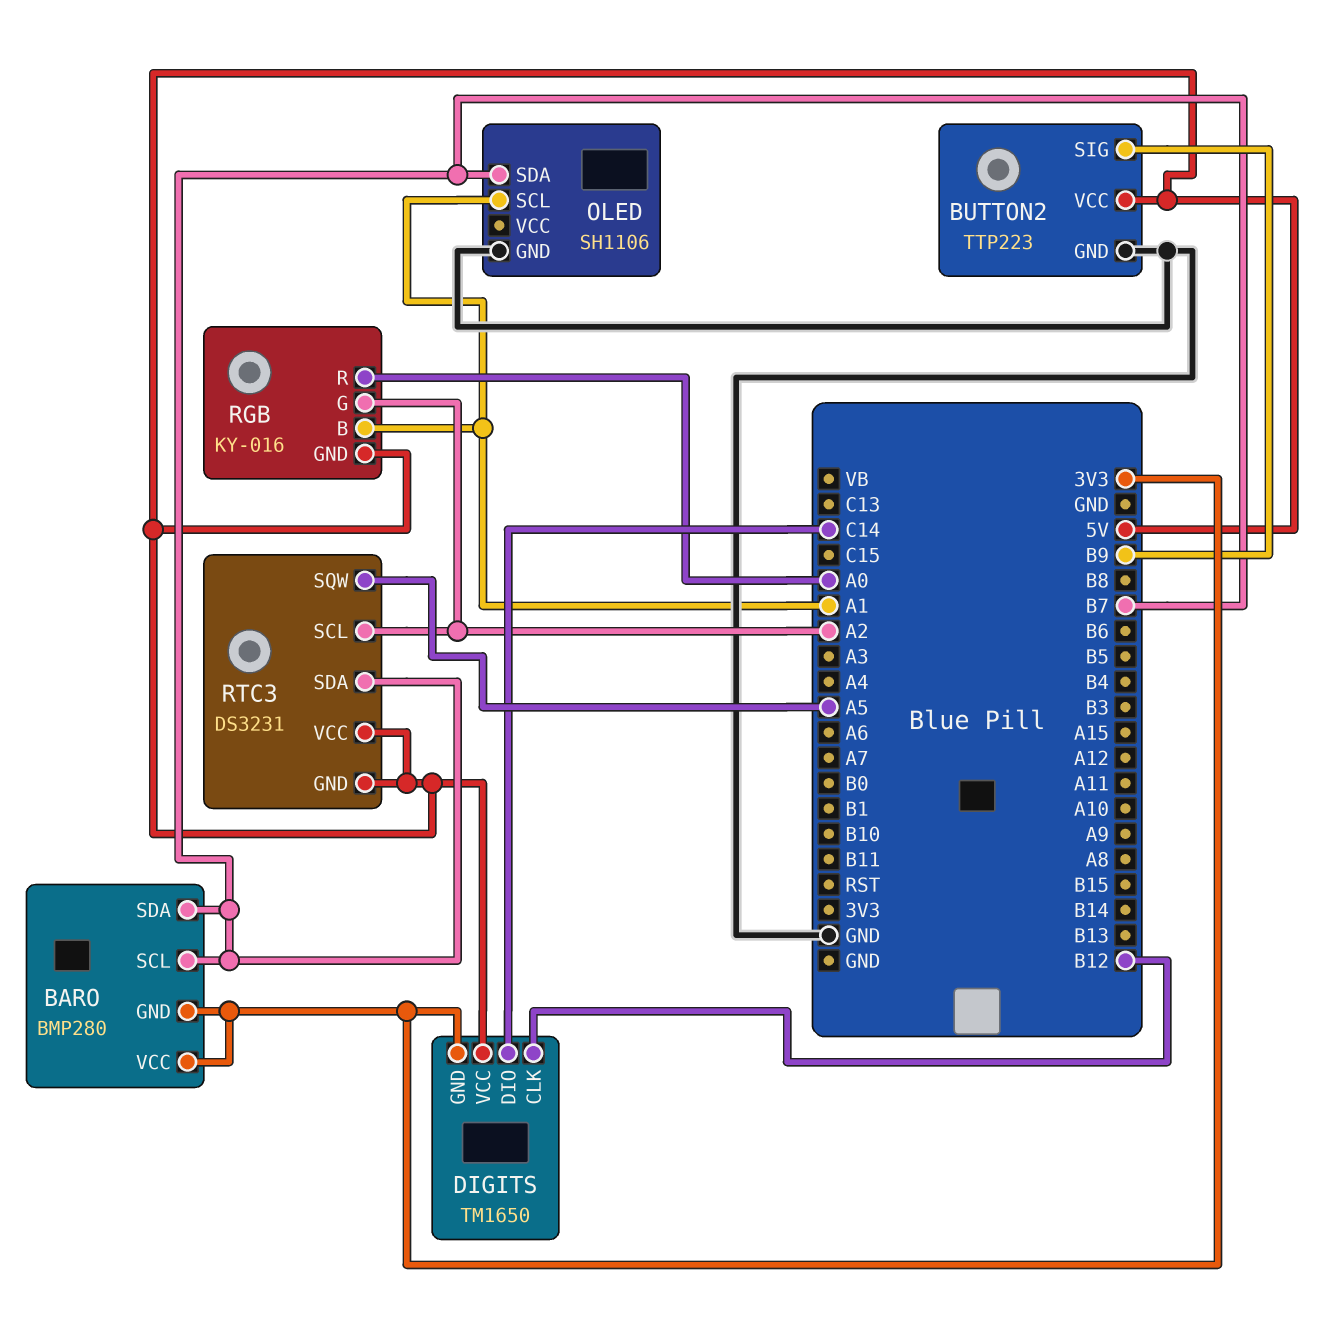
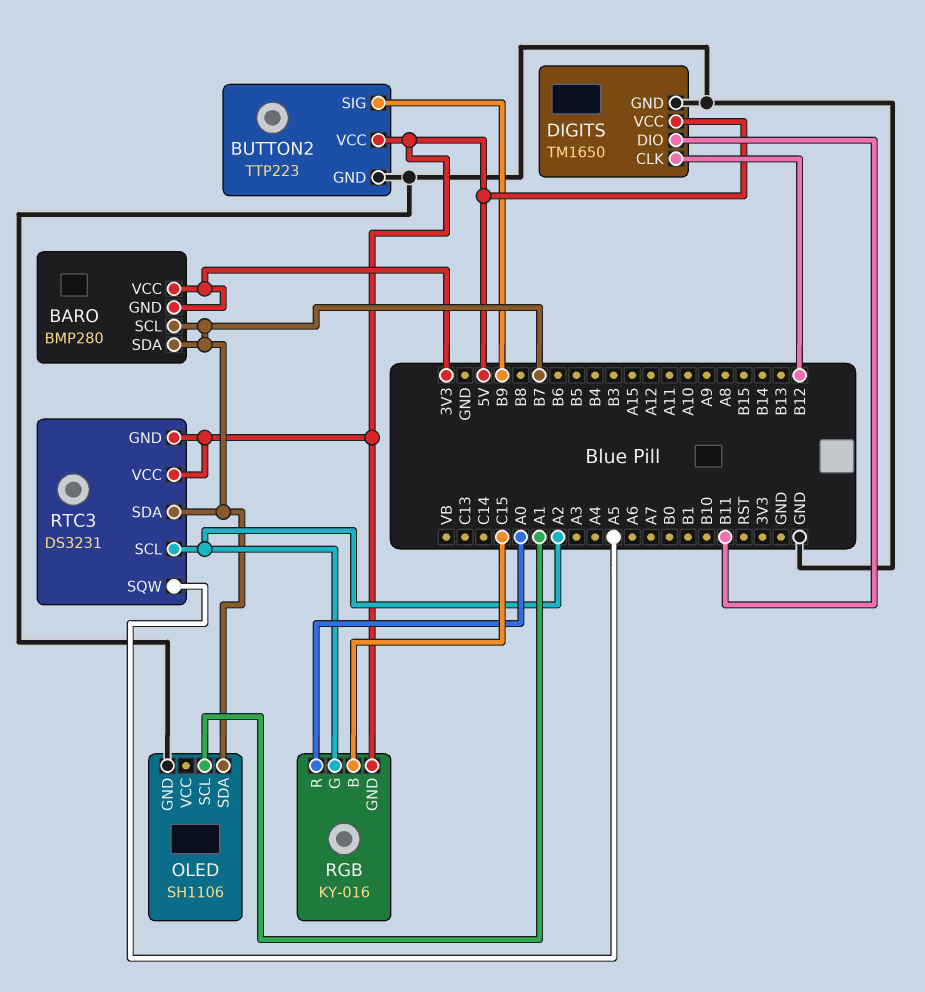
DIGITS pin DIO: C14 -> B11
DIGITS pin GND: 3V3 -> GND
RGB pin B: A1 -> C15

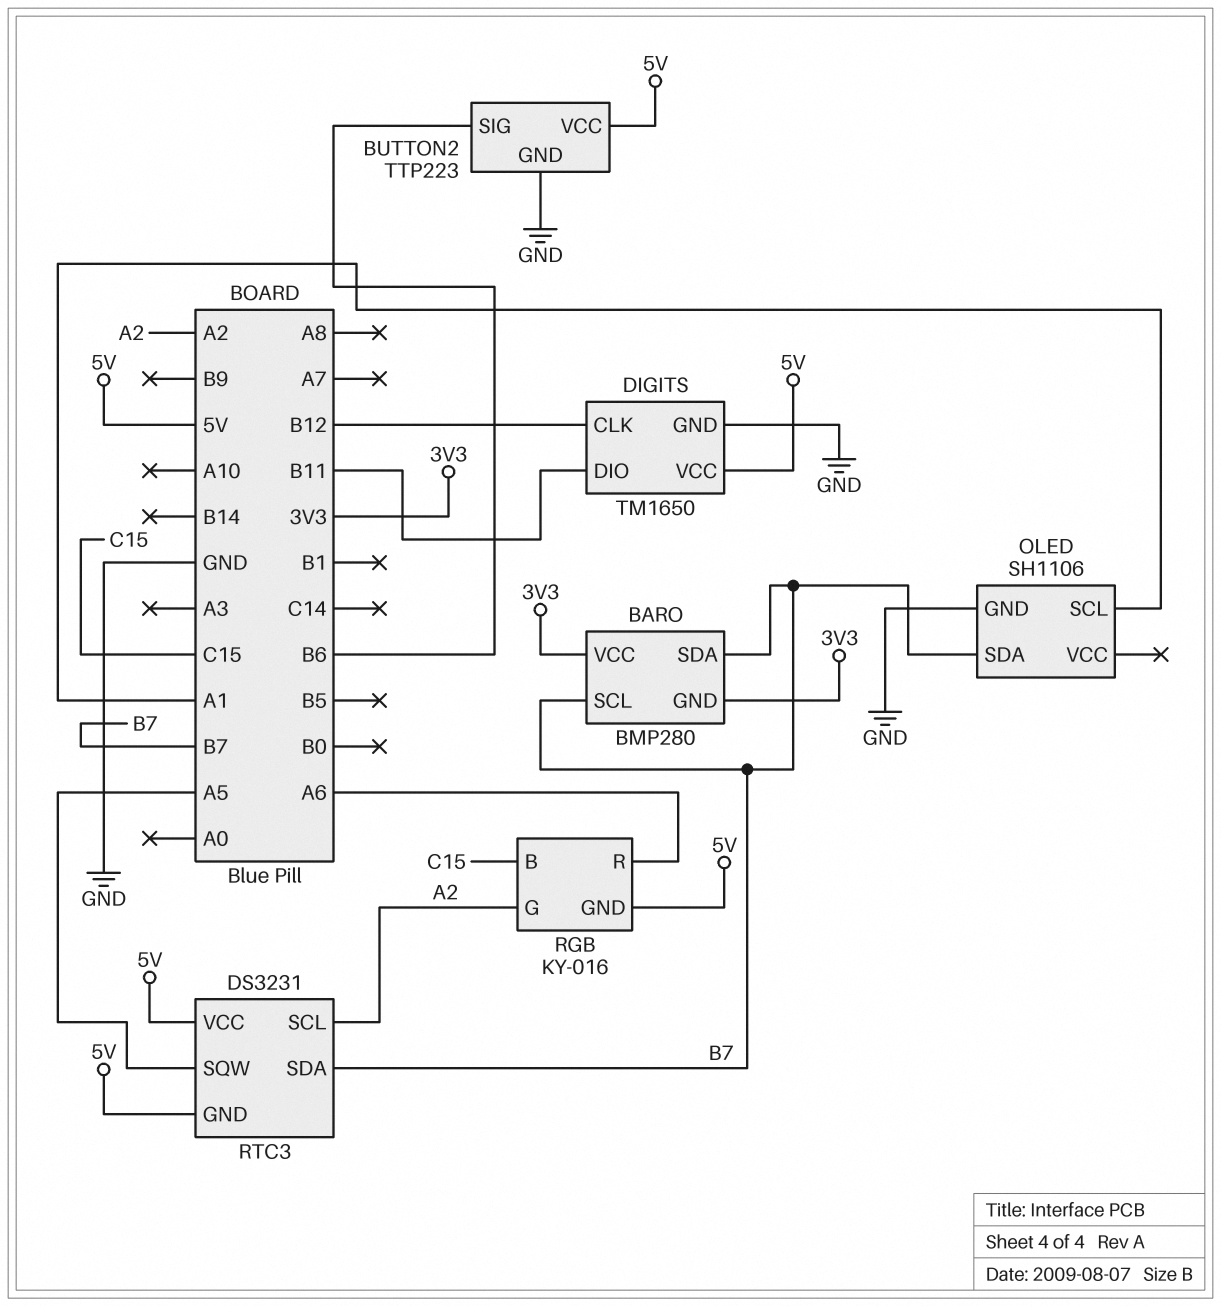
BUTTON2 pin SIG: B9 -> B6
RGB pin R: A0 -> A6

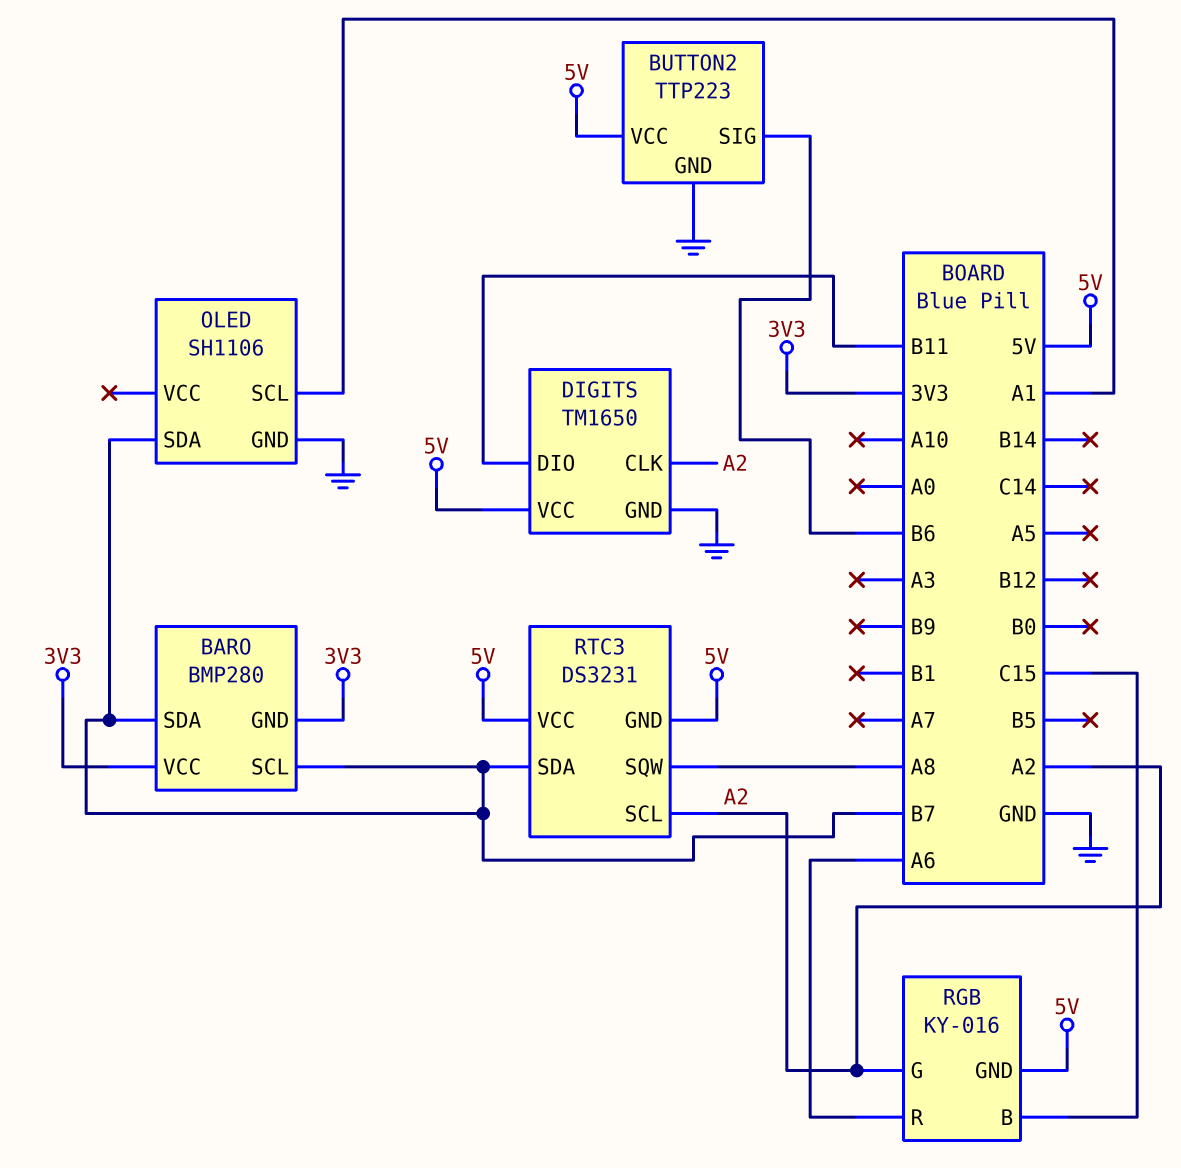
DIGITS pin CLK: B12 -> A2
RTC3 pin SQW: A5 -> A8

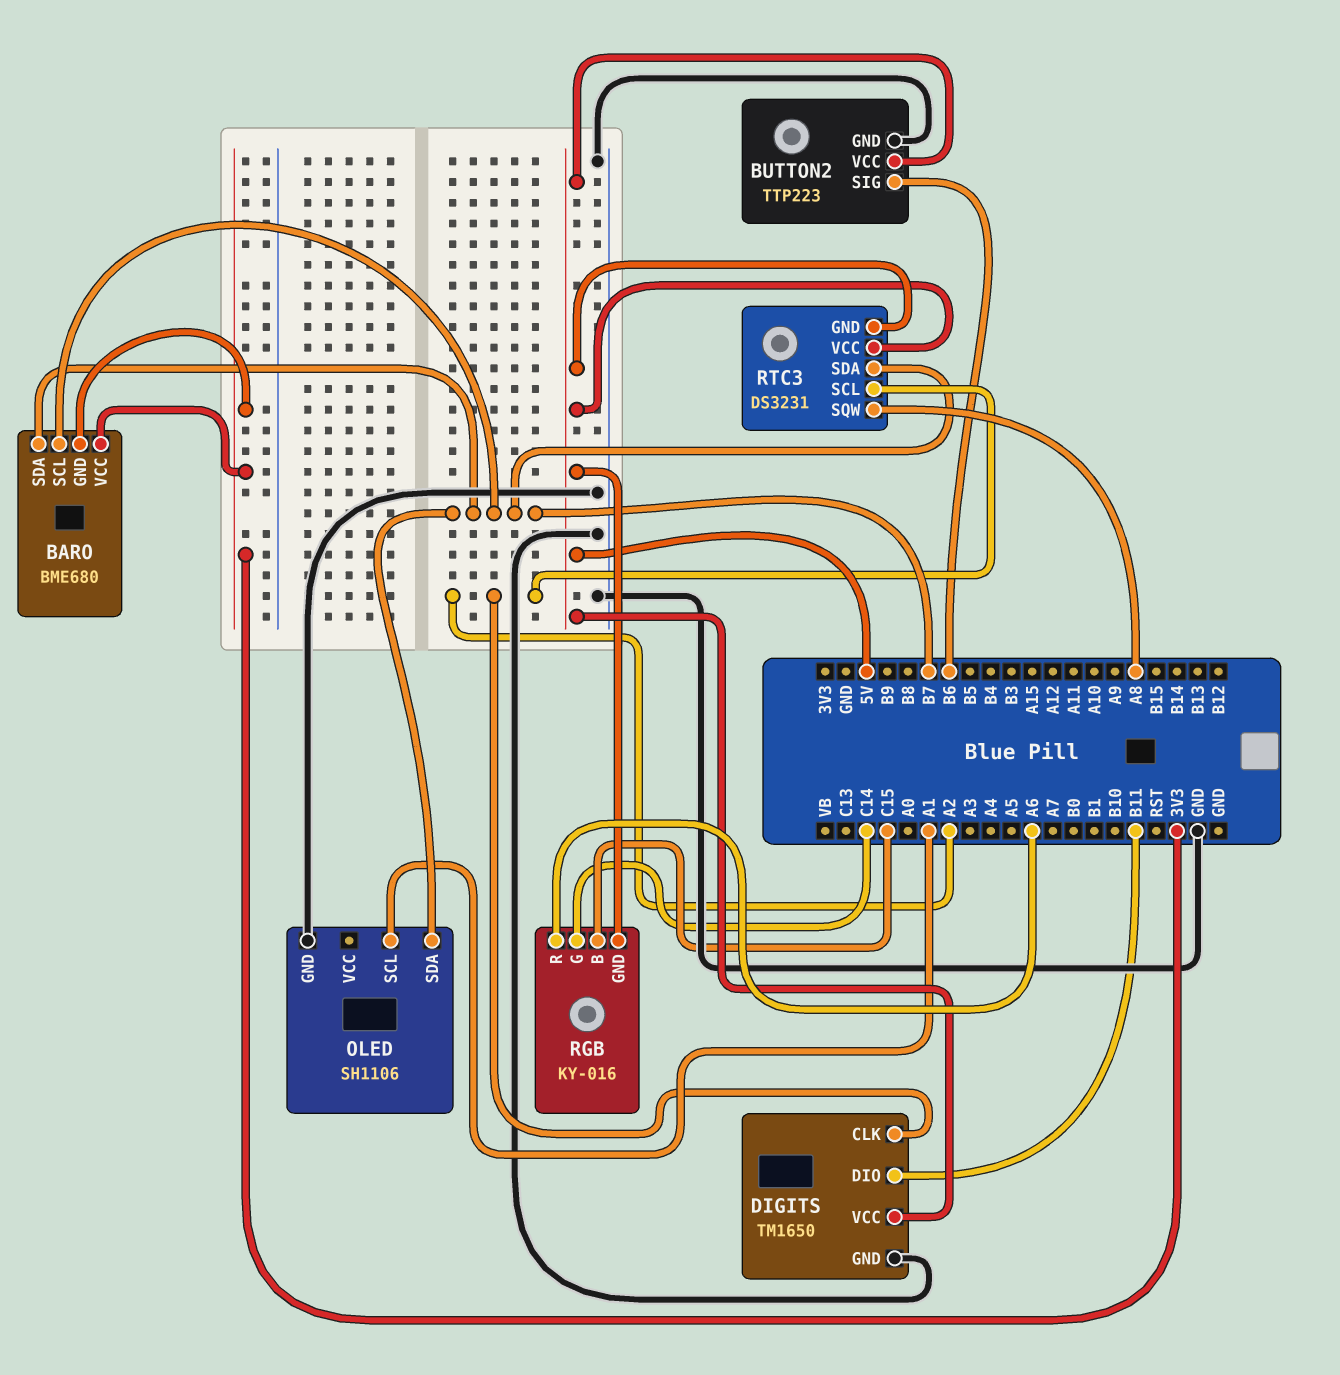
BARO: BMP280 -> BME680
RGB pin G: A2 -> C14

